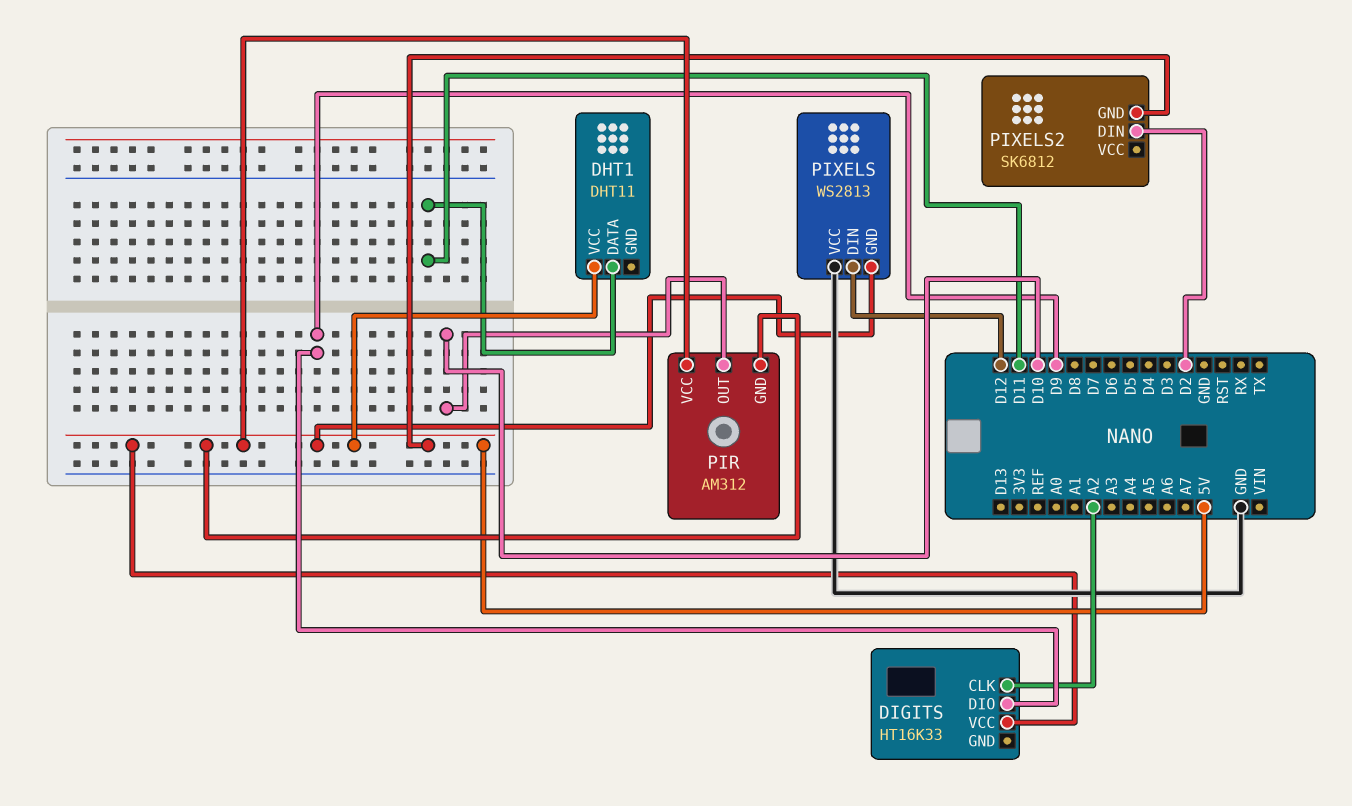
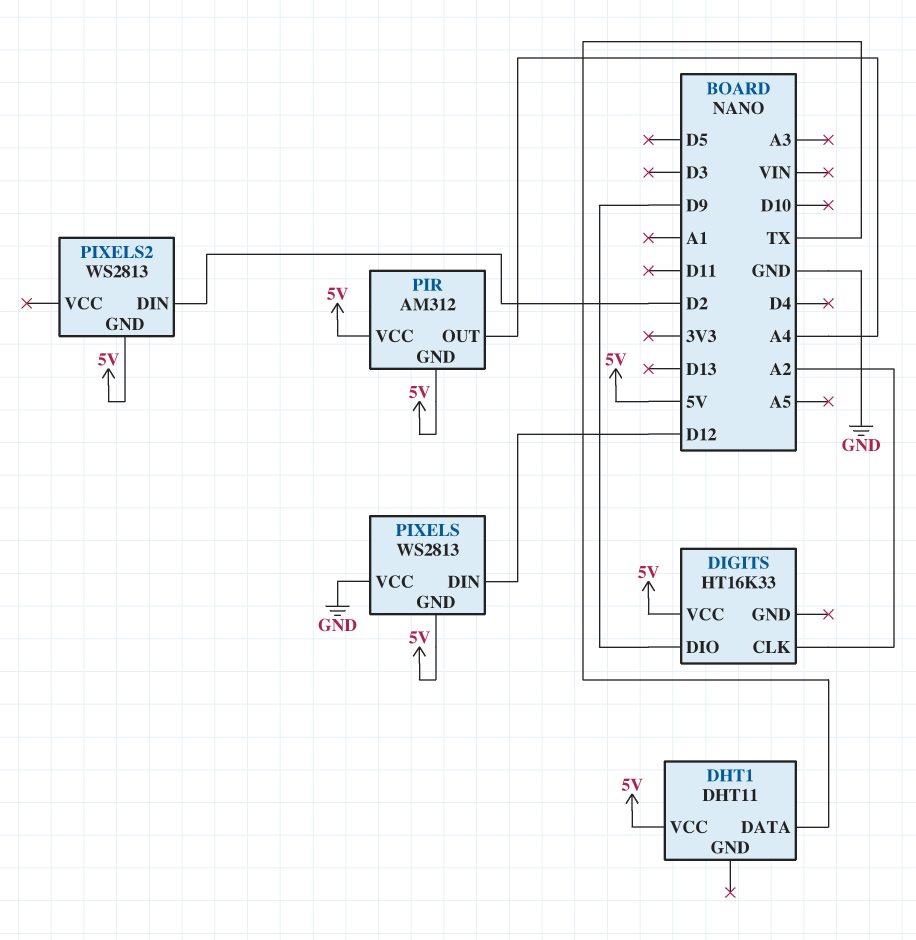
DHT1 pin DATA: D11 -> TX
PIR pin OUT: D10 -> A4
PIXELS2: SK6812 -> WS2813

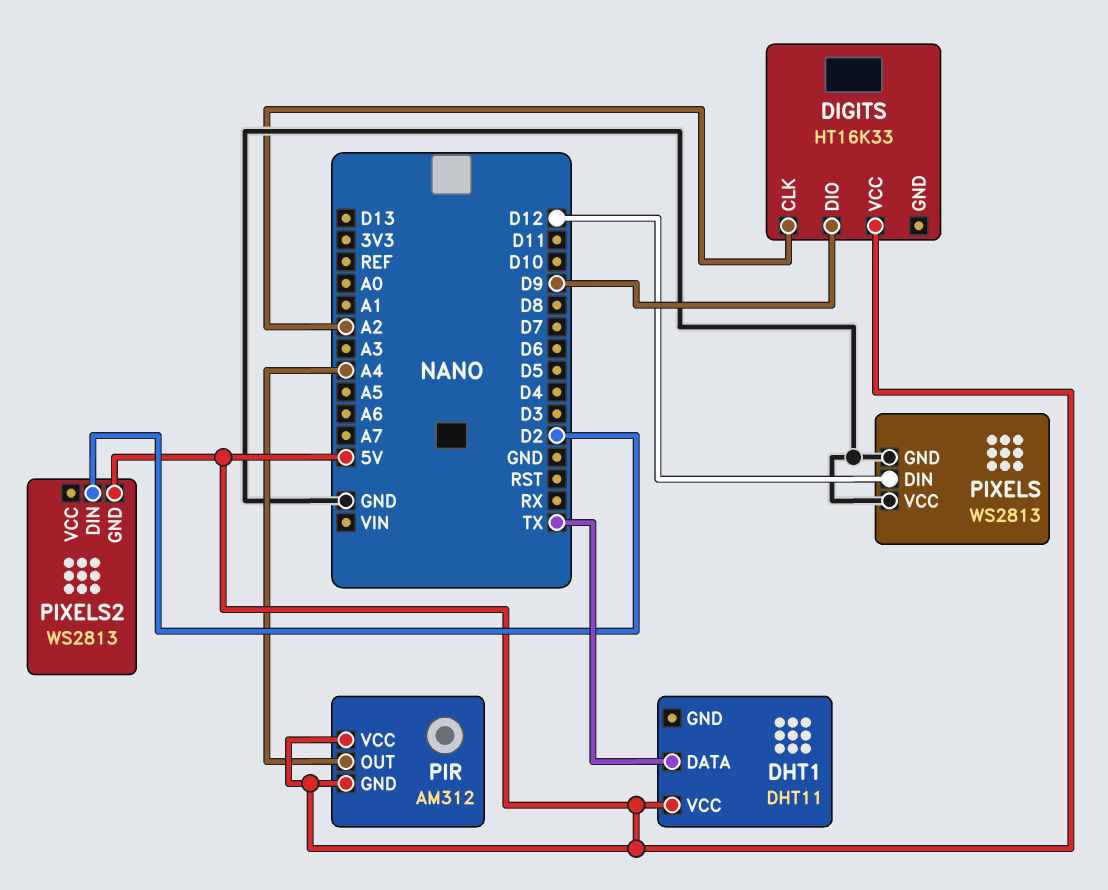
PIXELS pin GND: 5V -> GND

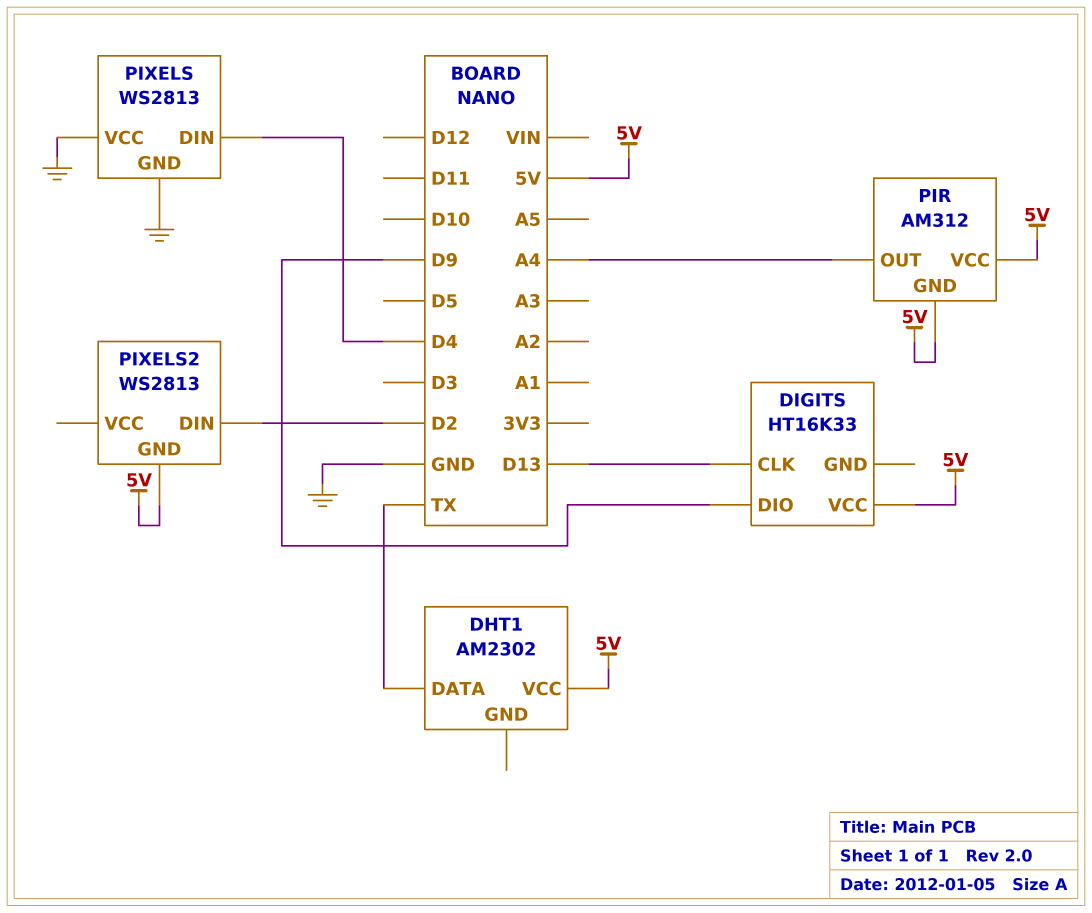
DHT1: DHT11 -> AM2302
DIGITS pin CLK: A2 -> D13
PIXELS pin DIN: D12 -> D4

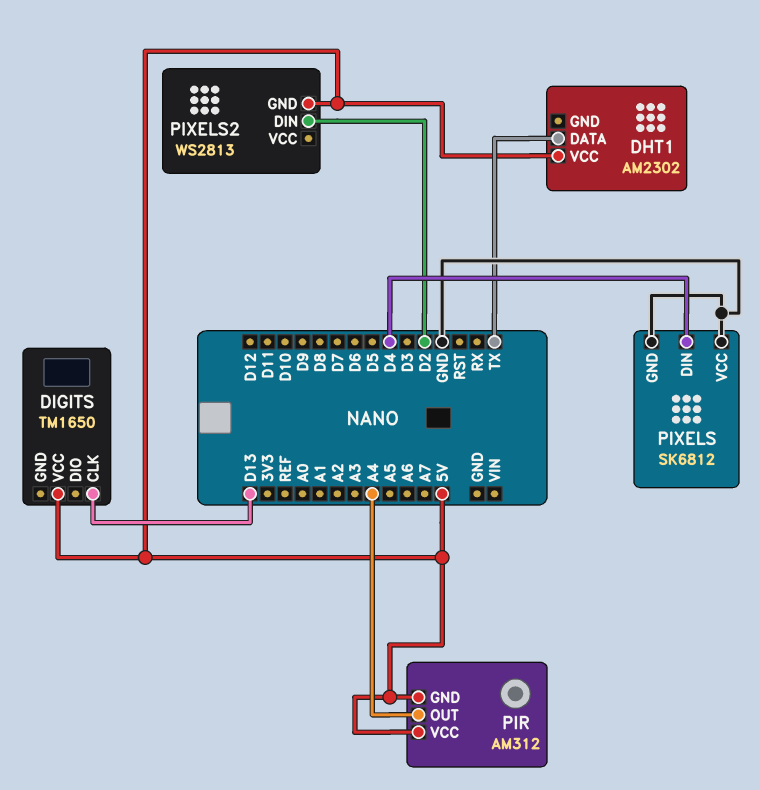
DIGITS: HT16K33 -> TM1650
DIGITS pin DIO: D9 -> none
PIXELS: WS2813 -> SK6812

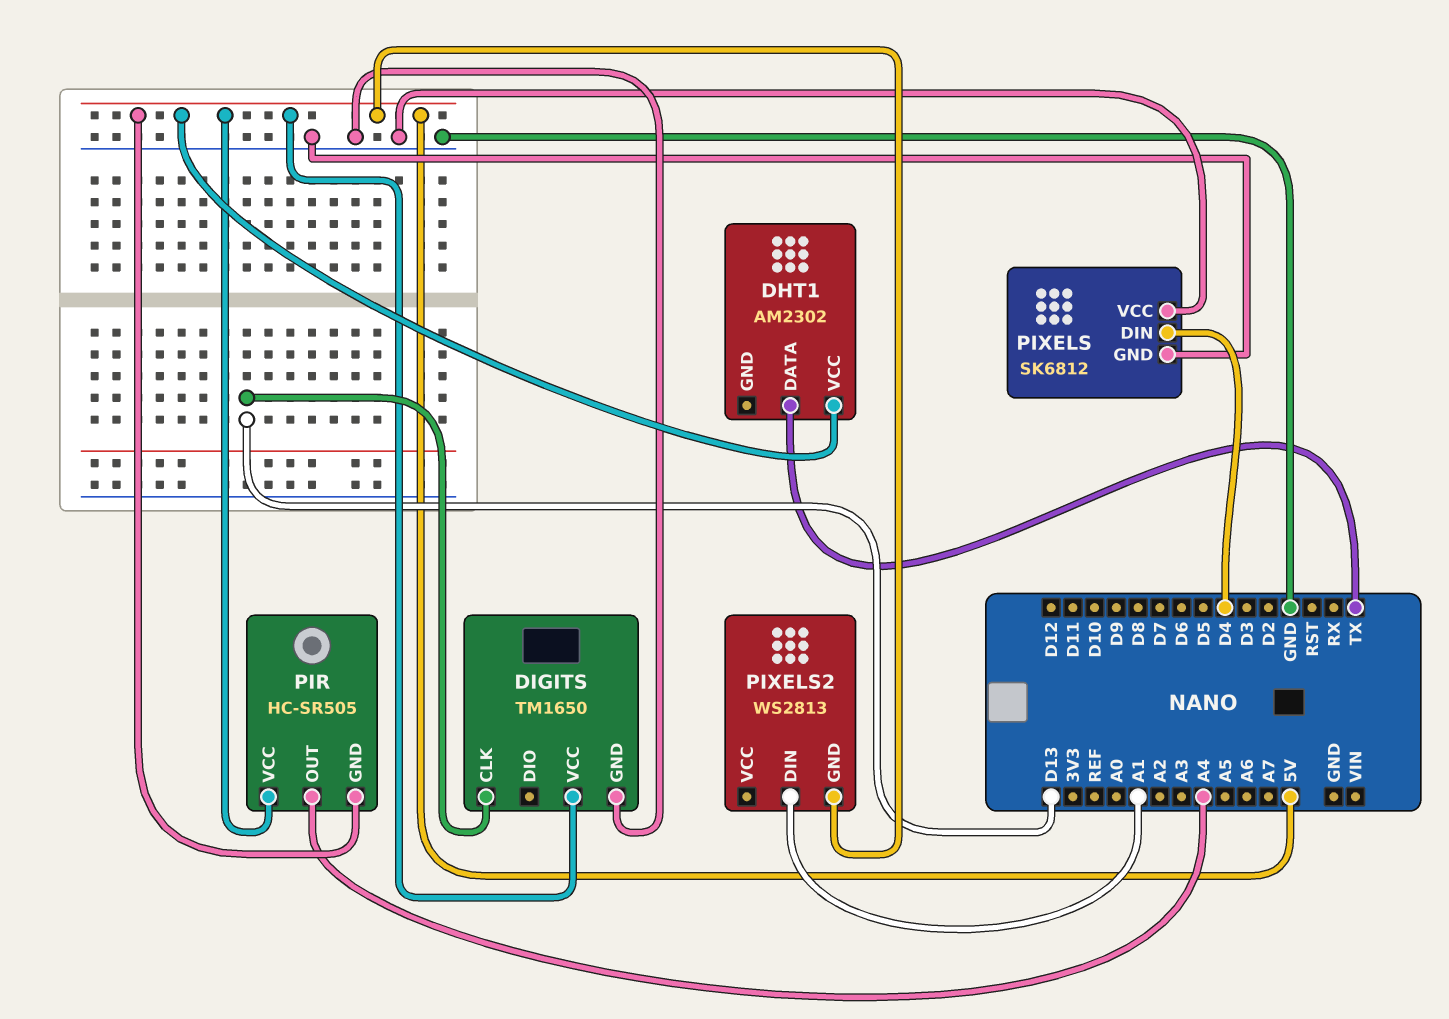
DIGITS pin GND: none -> GND
PIR: AM312 -> HC-SR505
PIXELS2 pin DIN: D2 -> A1

